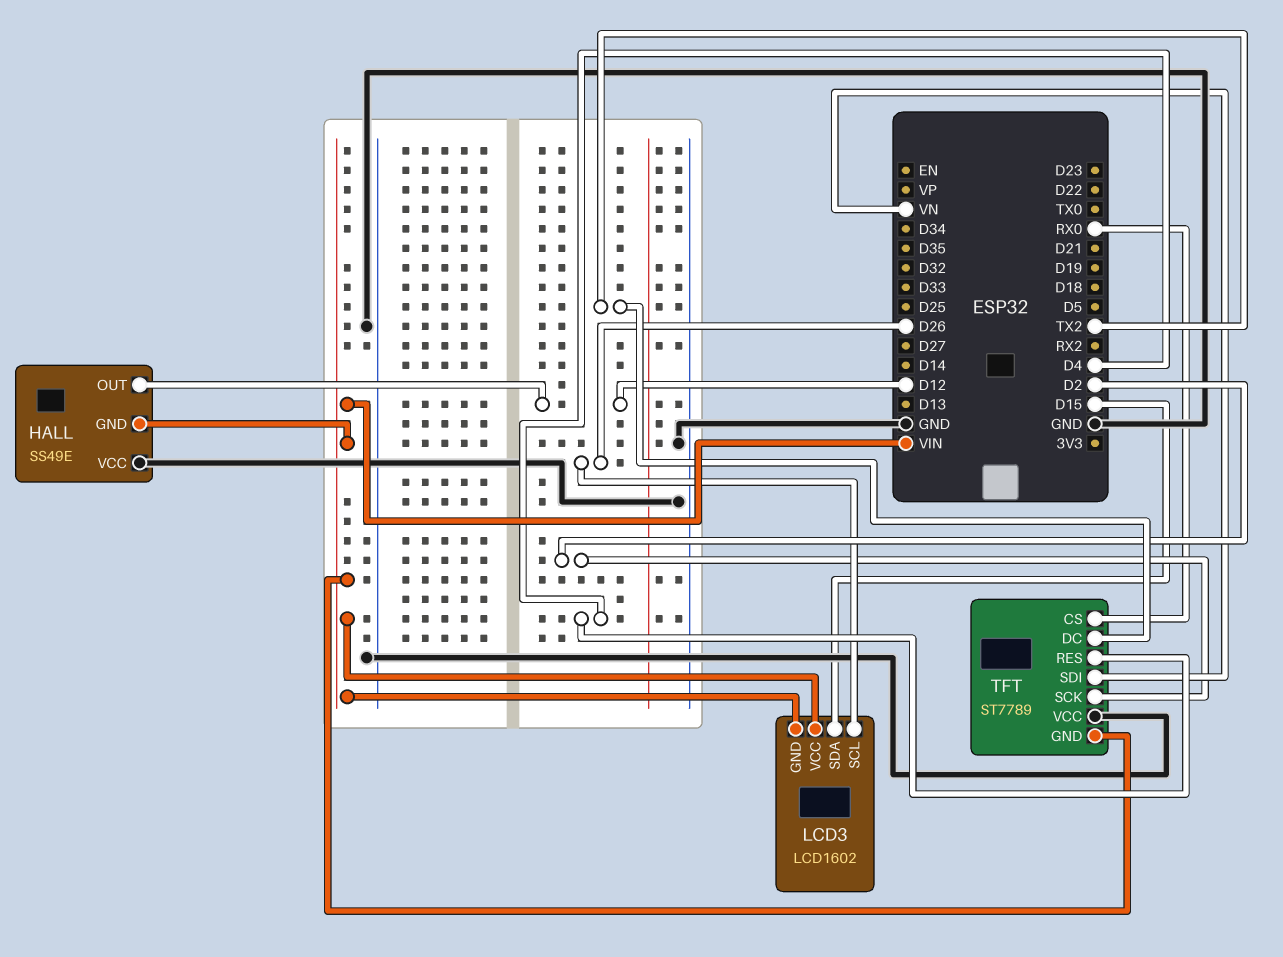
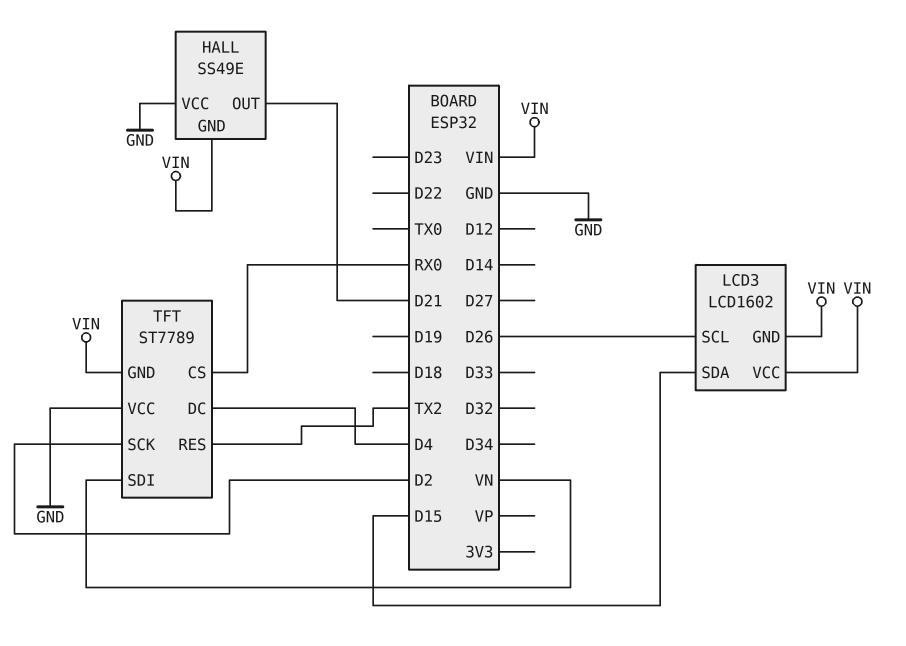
HALL pin OUT: D12 -> D21
TFT pin DC: TX2 -> D4
TFT pin RES: D4 -> TX2

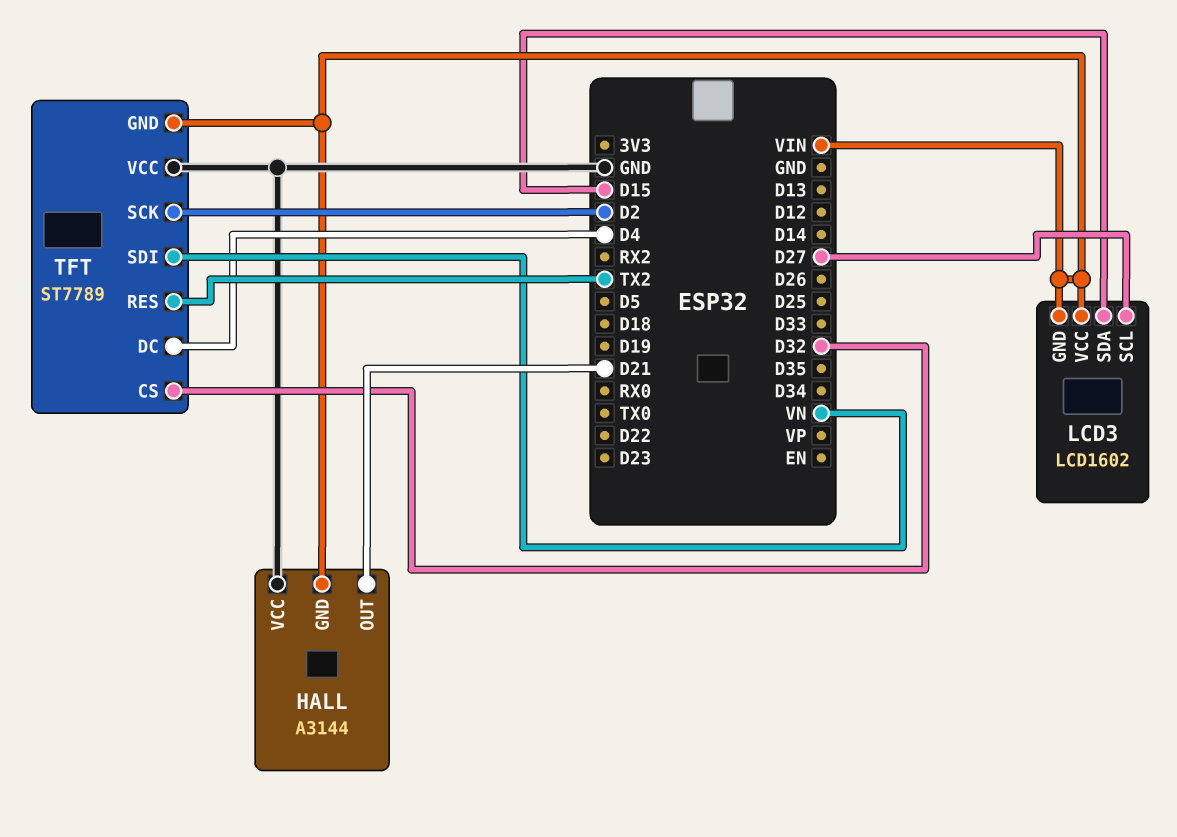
HALL: SS49E -> A3144
LCD3 pin SCL: D26 -> D27
TFT pin CS: RX0 -> D32

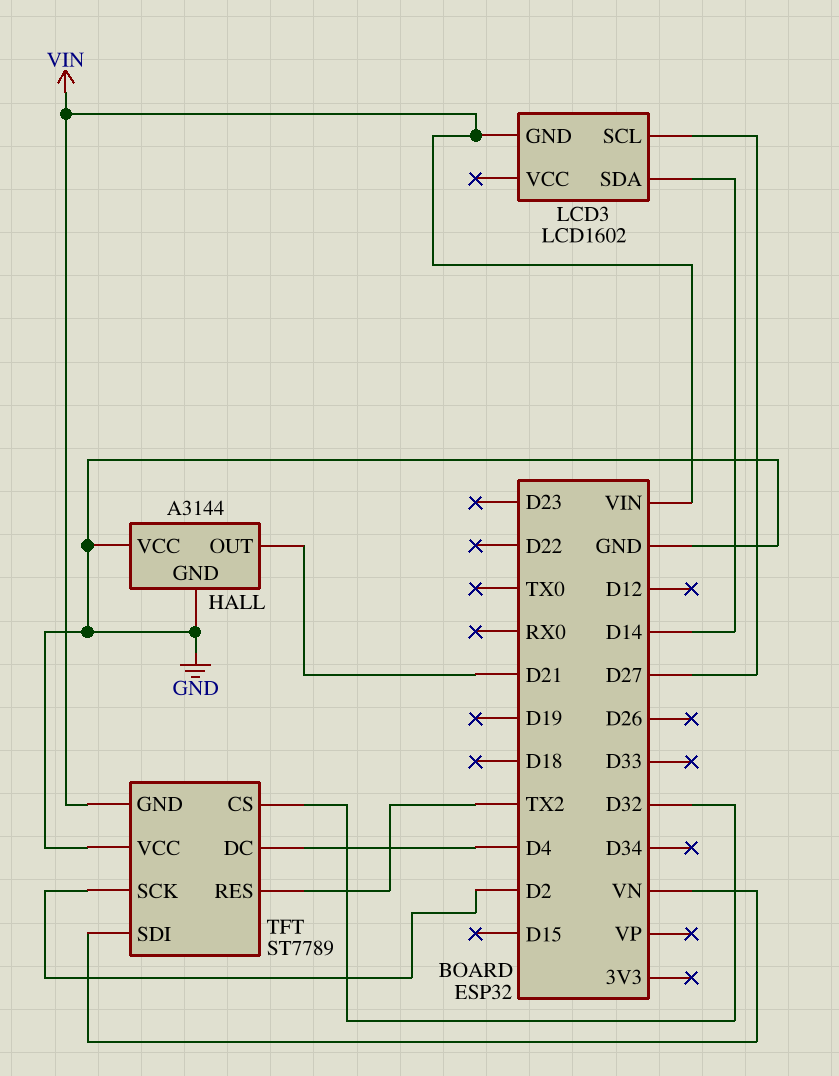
HALL pin GND: VIN -> GND
LCD3 pin SDA: D15 -> D14
LCD3 pin VCC: VIN -> none

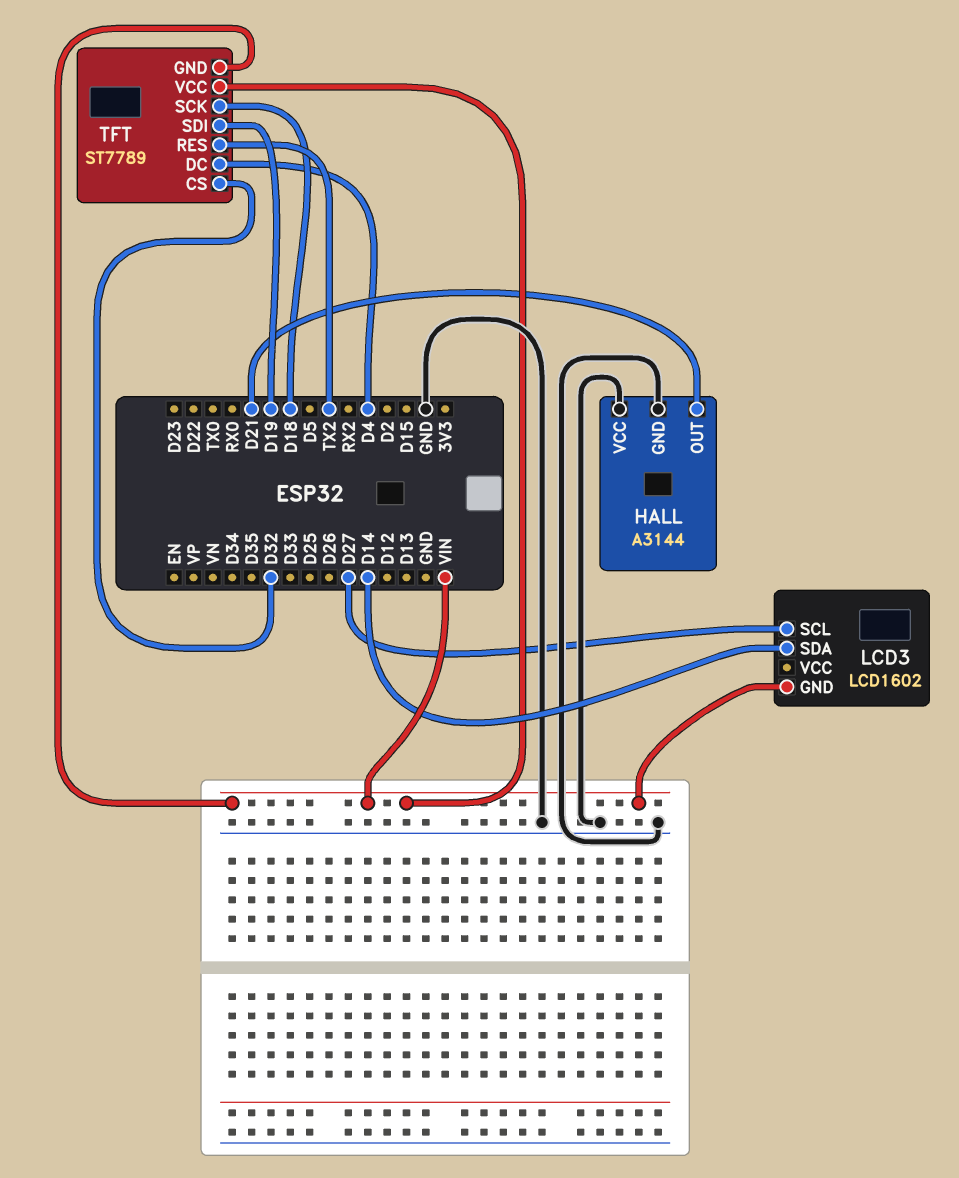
TFT pin SCK: D2 -> D18
TFT pin SDI: VN -> D19
TFT pin VCC: GND -> VIN

